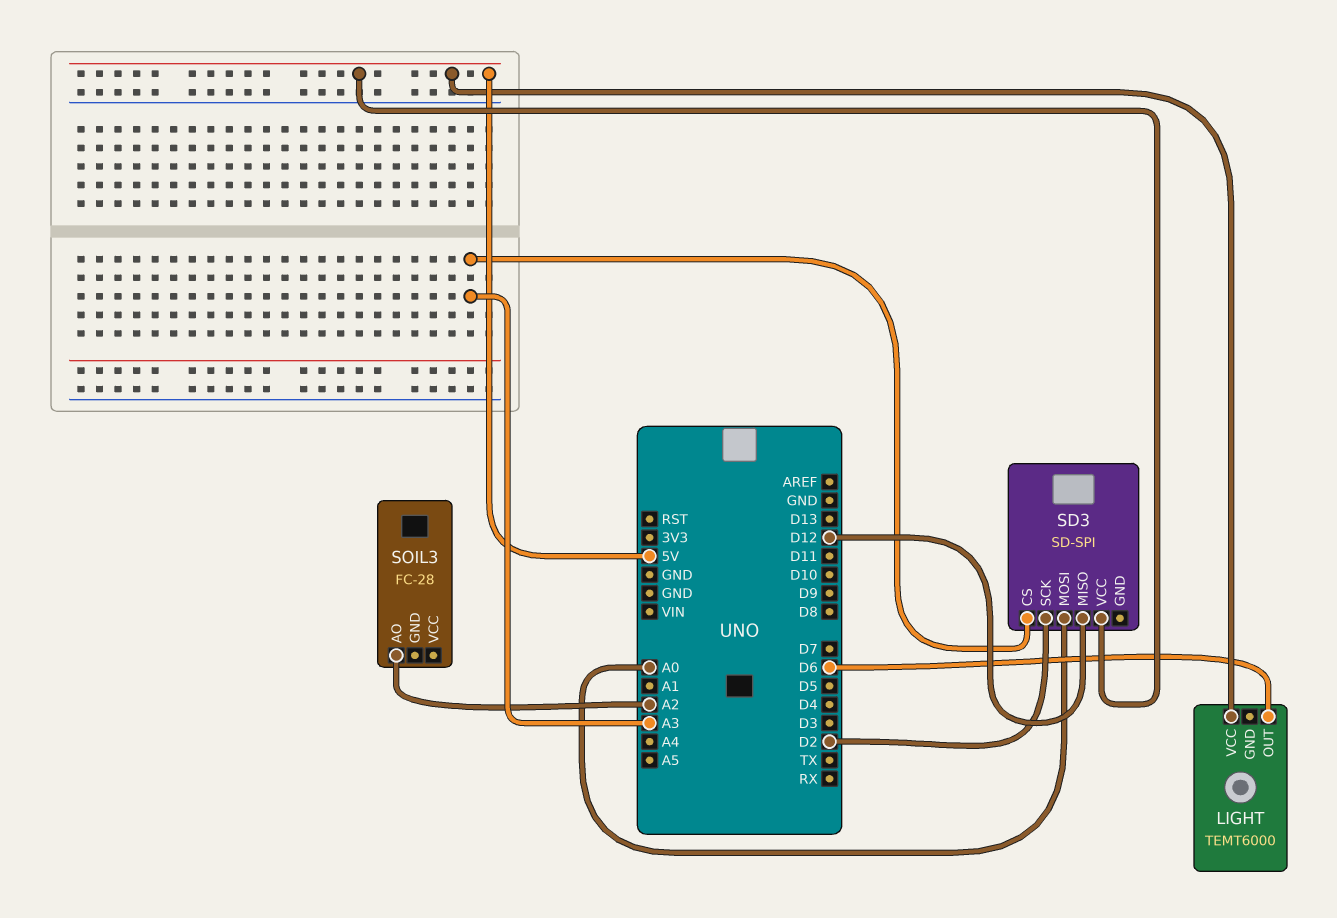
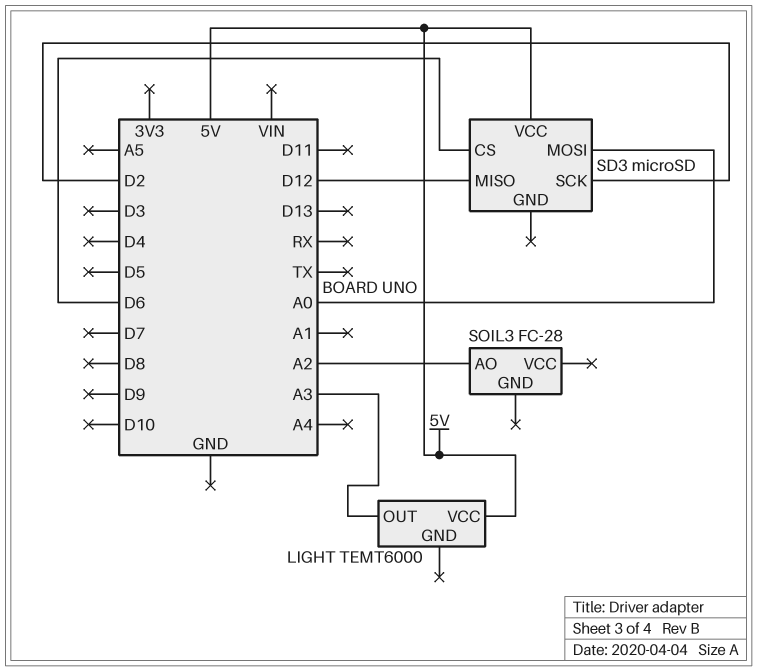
LIGHT pin OUT: D6 -> A3
SD3: SD-SPI -> microSD
SD3 pin CS: A3 -> D6

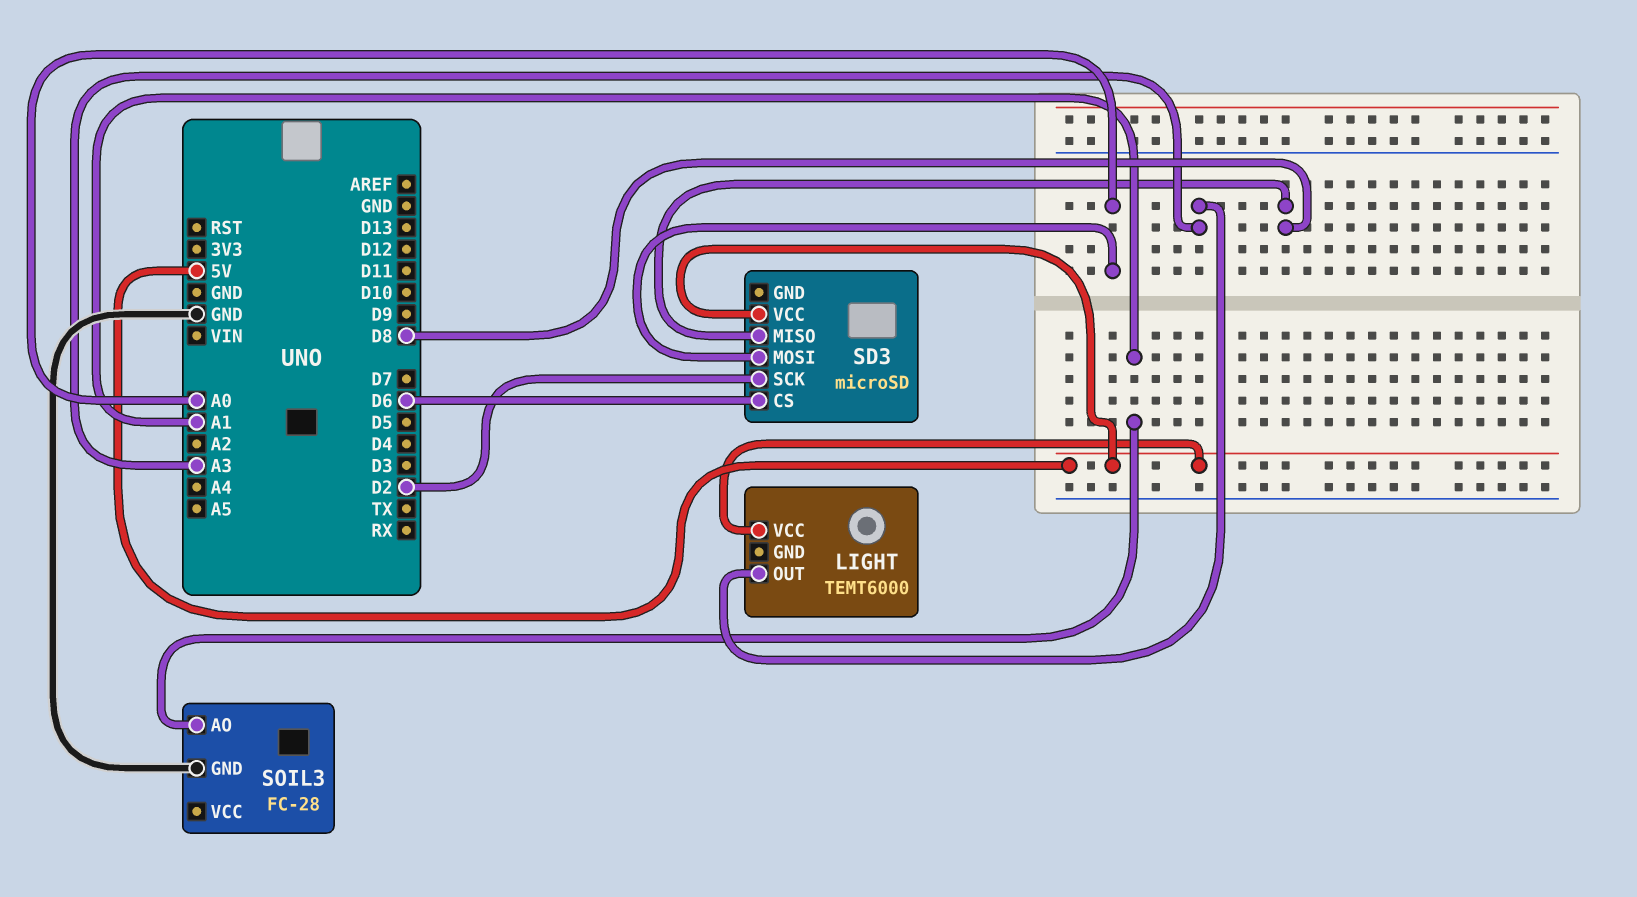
SD3 pin MISO: D12 -> D8
SOIL3 pin AO: A2 -> A1
SOIL3 pin GND: none -> GND

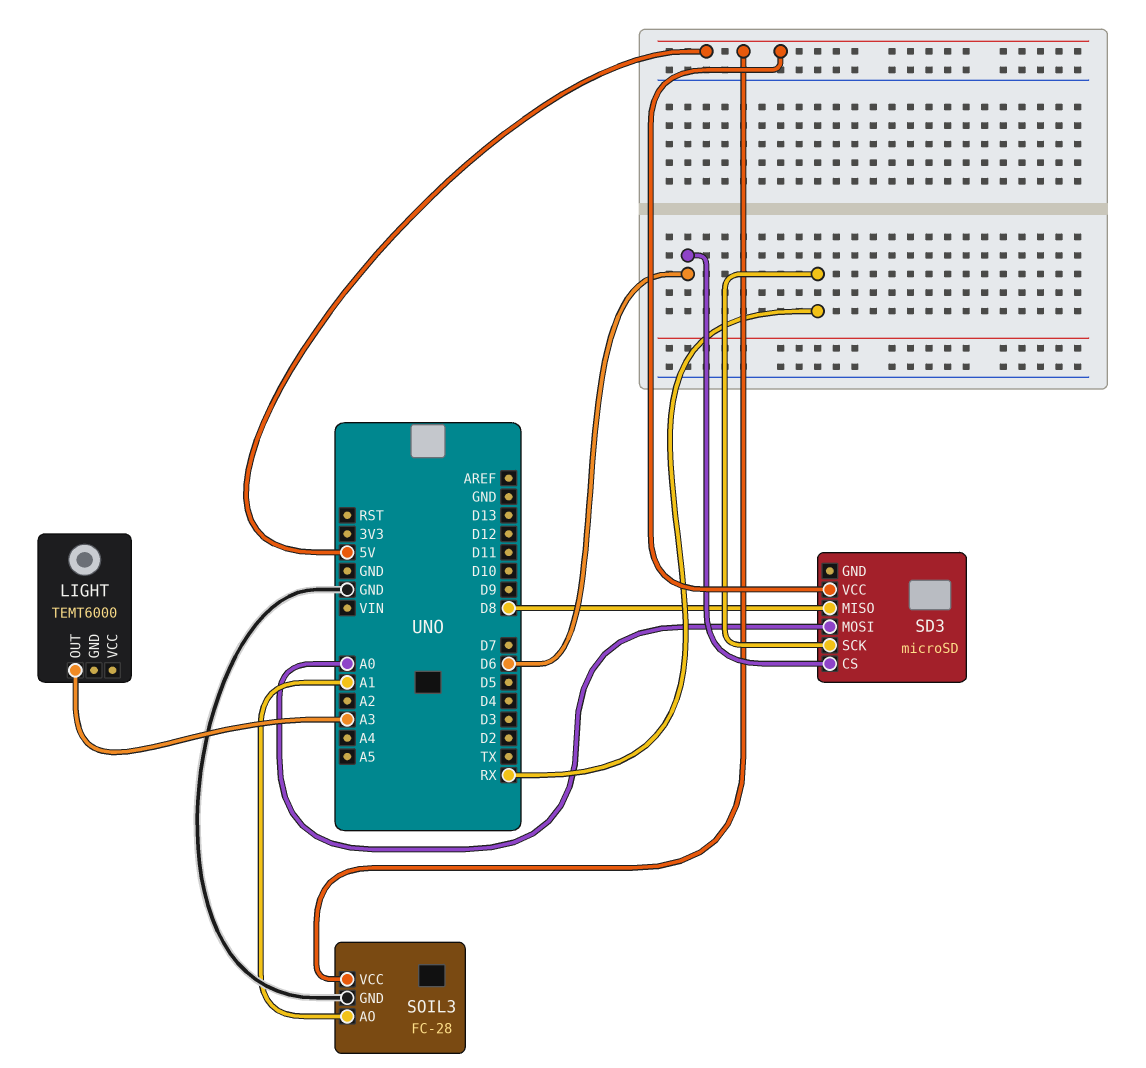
LIGHT pin VCC: 5V -> none
SD3 pin SCK: D2 -> RX
SOIL3 pin VCC: none -> 5V

